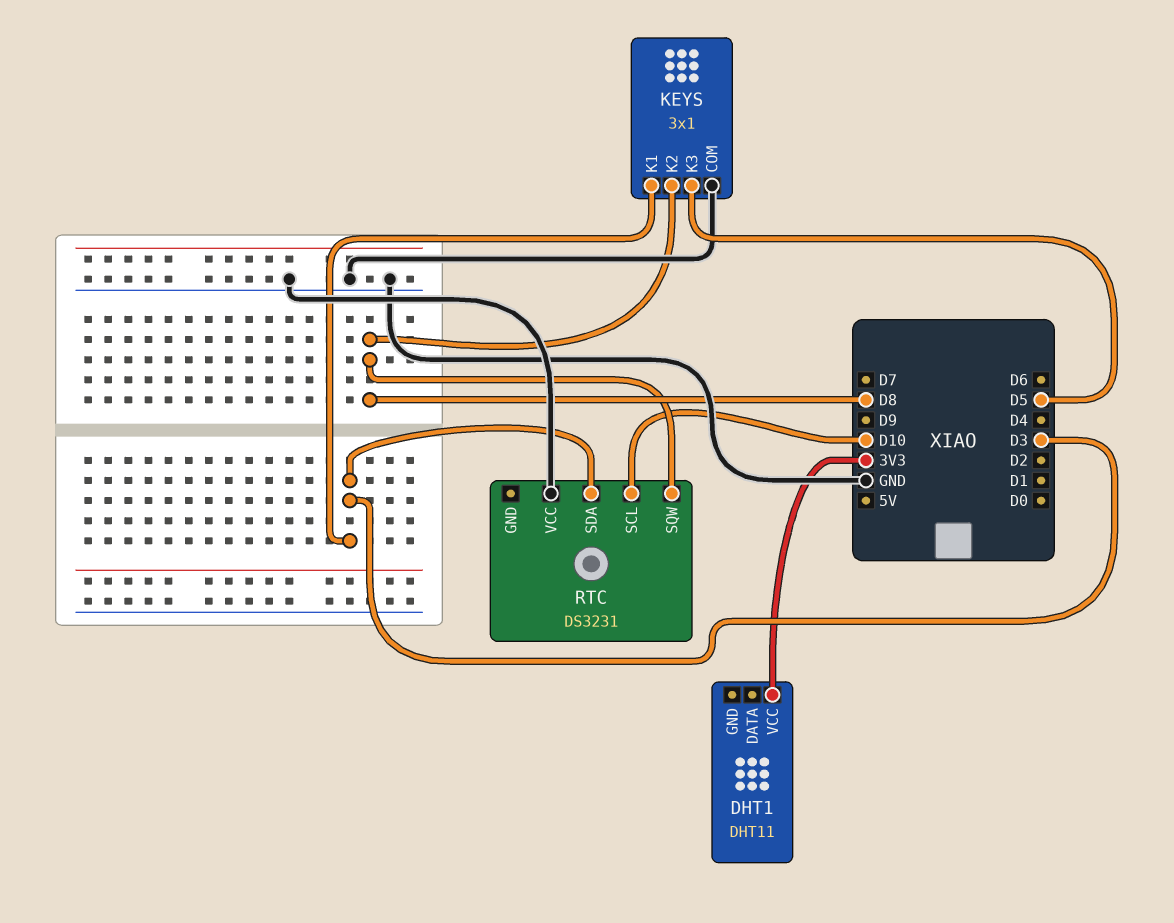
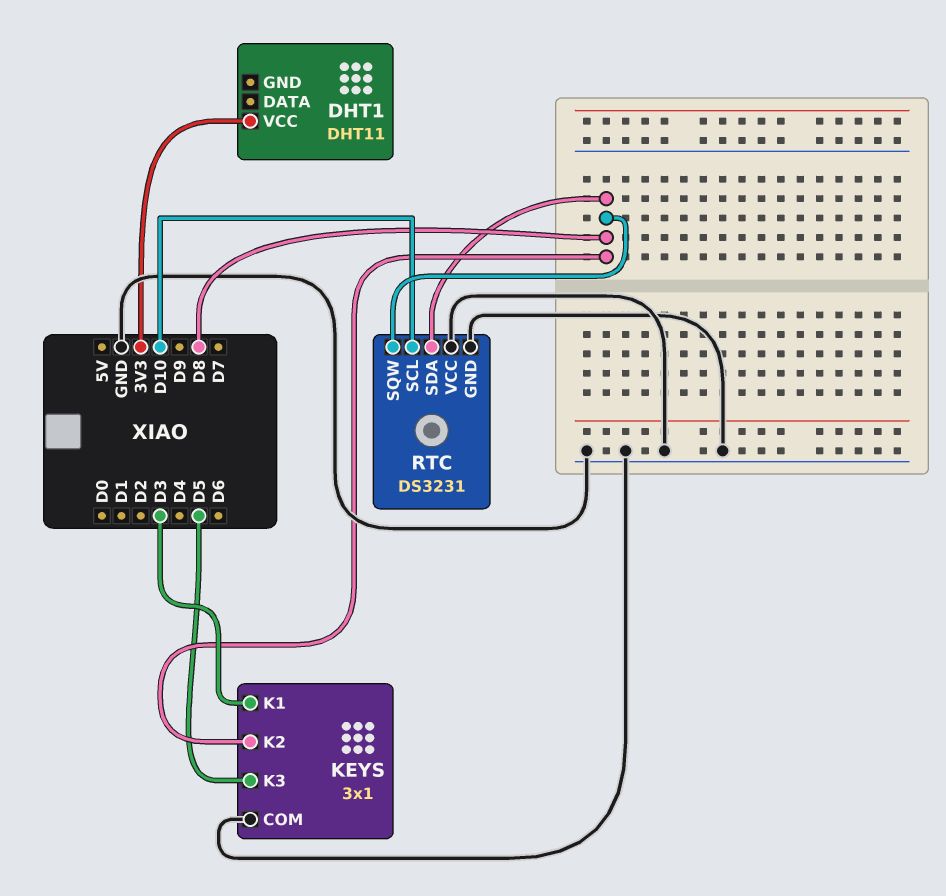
RTC pin GND: none -> GND
RTC pin SDA: D3 -> D8

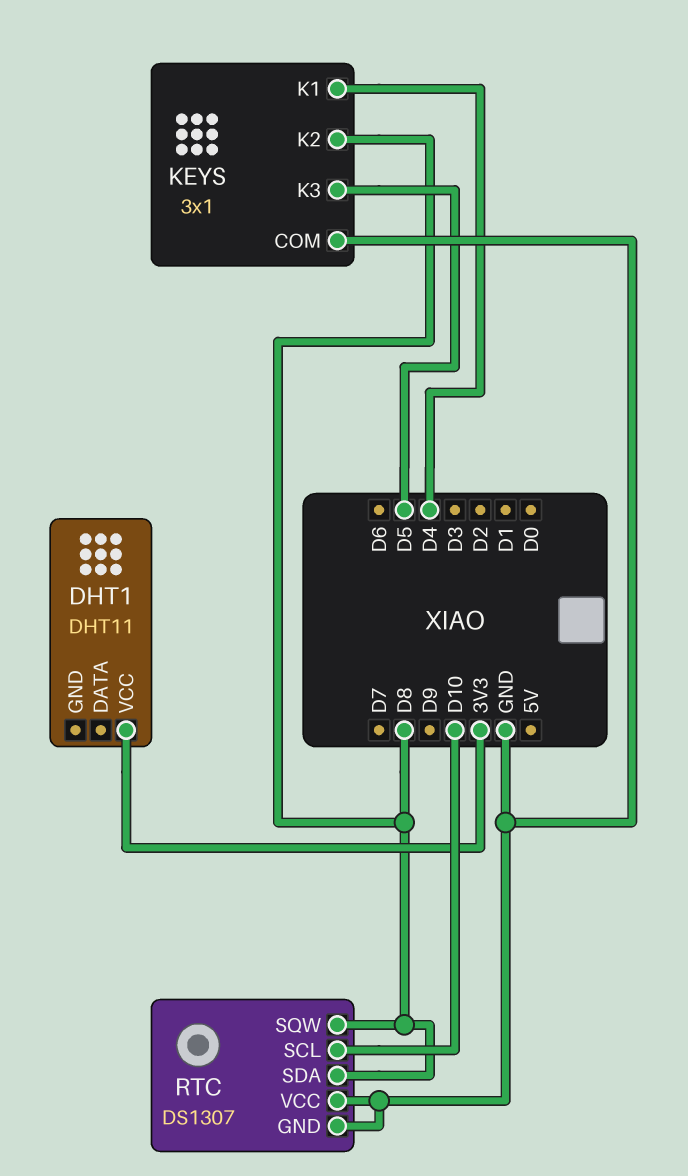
KEYS pin K1: D3 -> D4
RTC: DS3231 -> DS1307

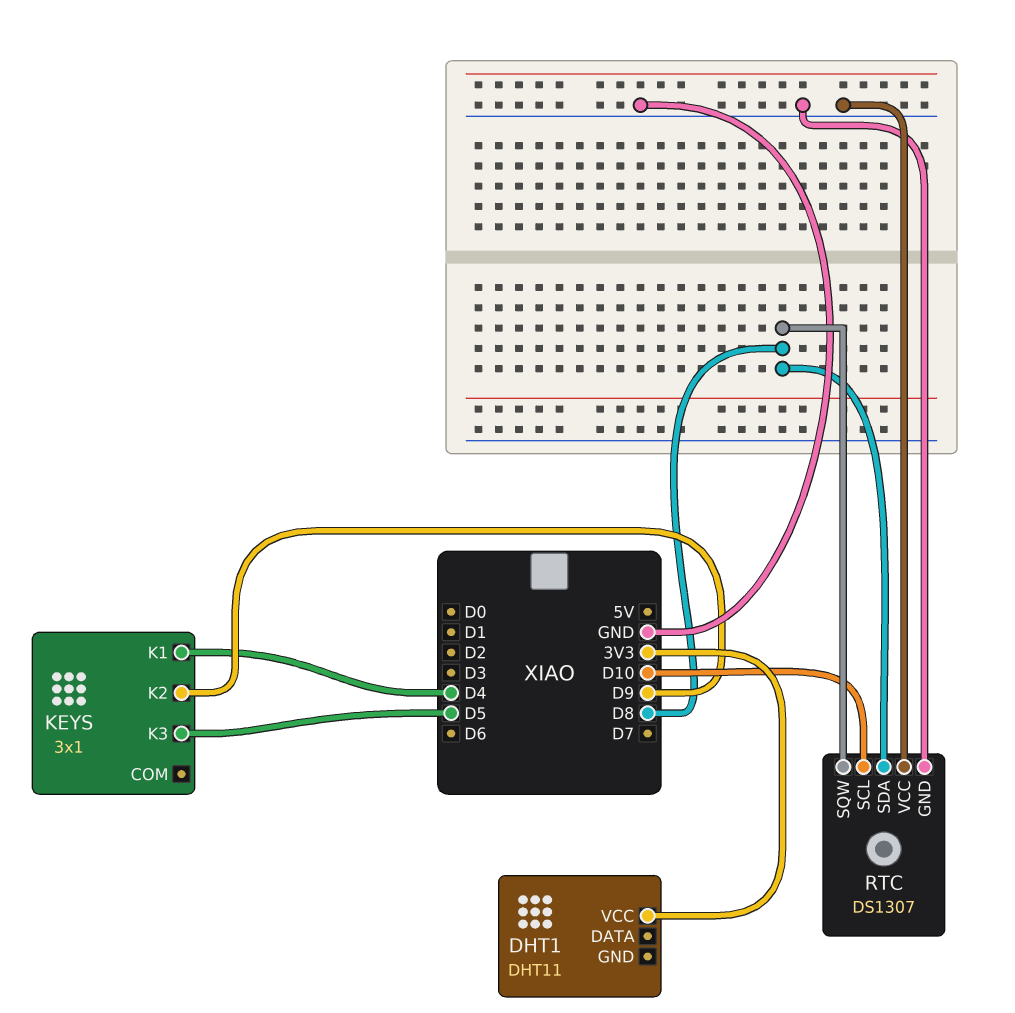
KEYS pin COM: GND -> none
KEYS pin K2: D8 -> D9

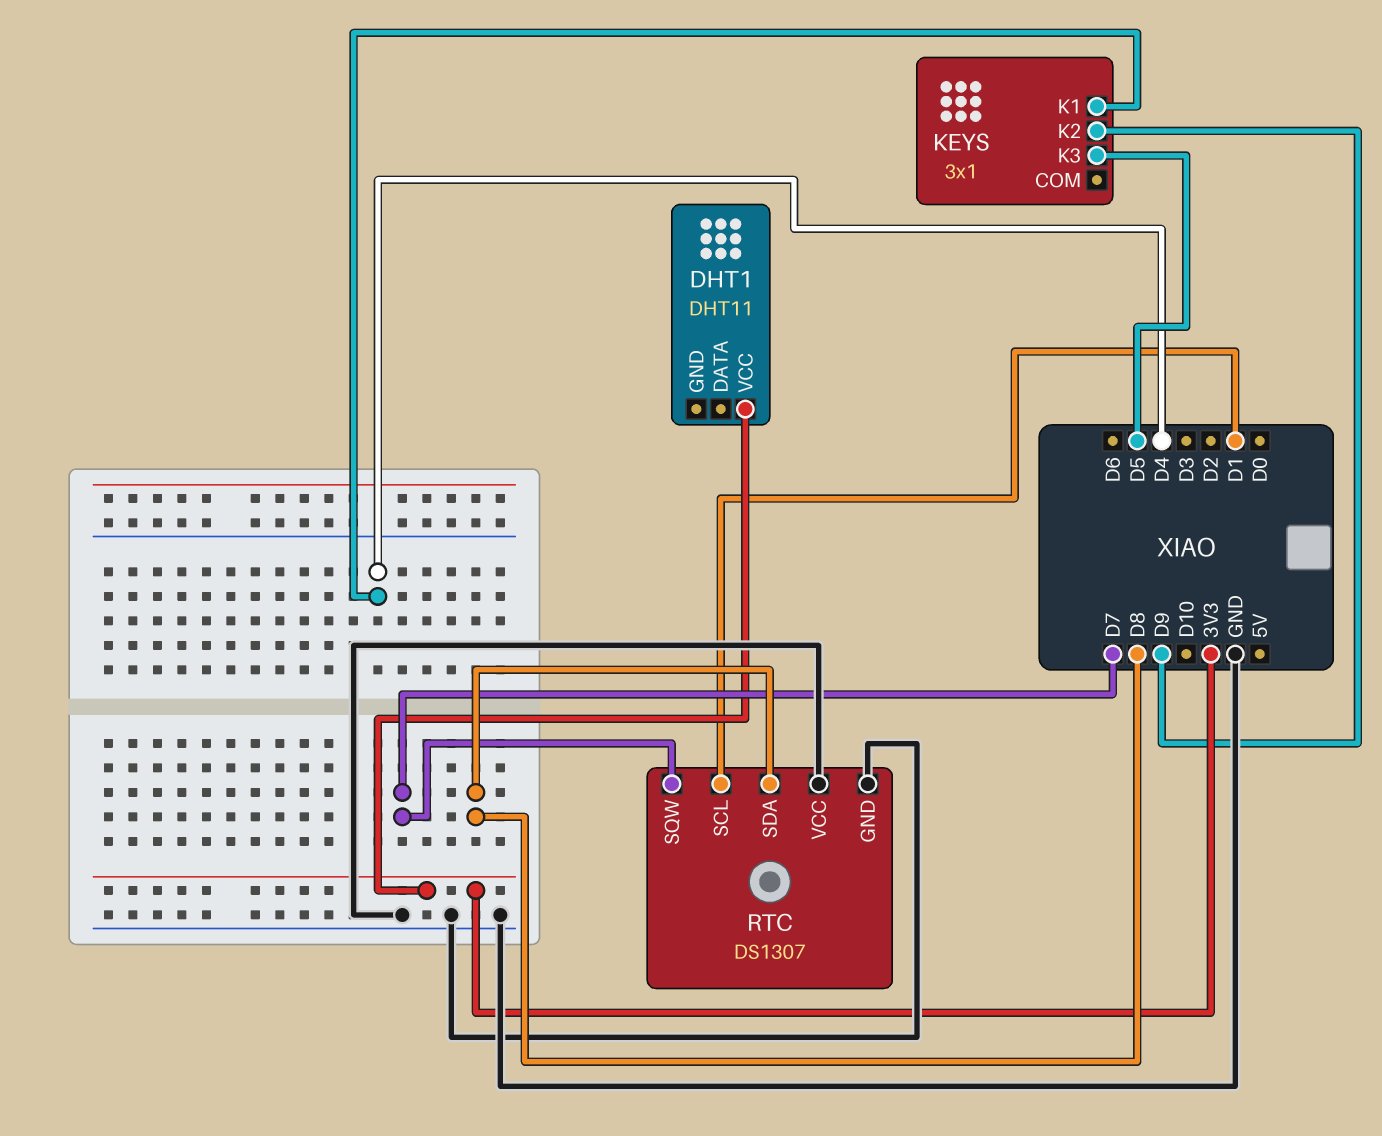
RTC pin SCL: D10 -> D1
RTC pin SQW: D8 -> D7

